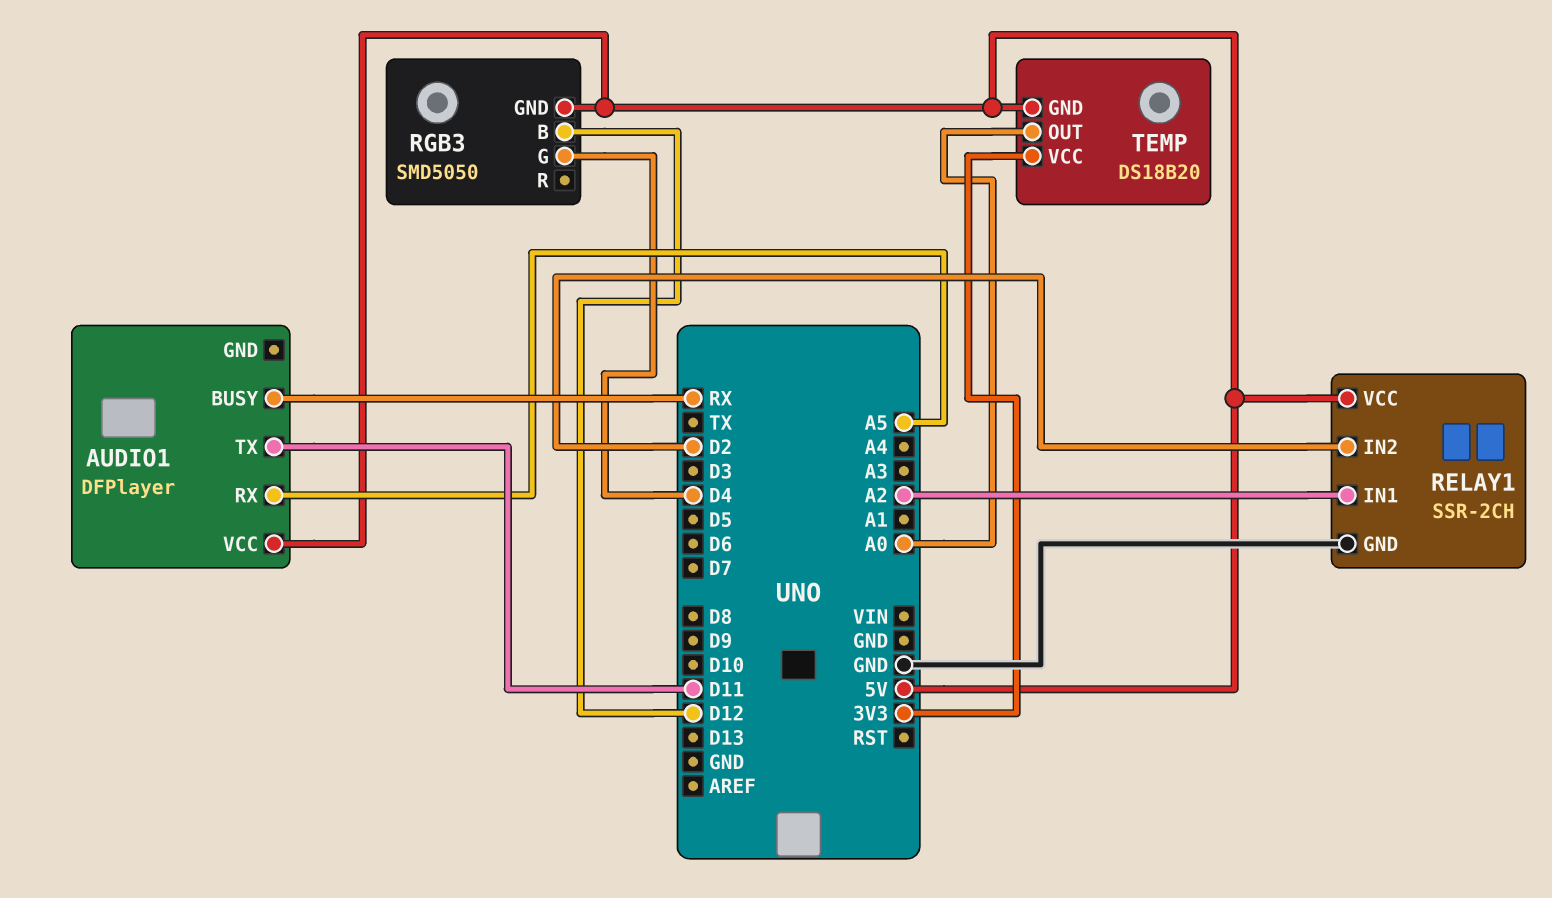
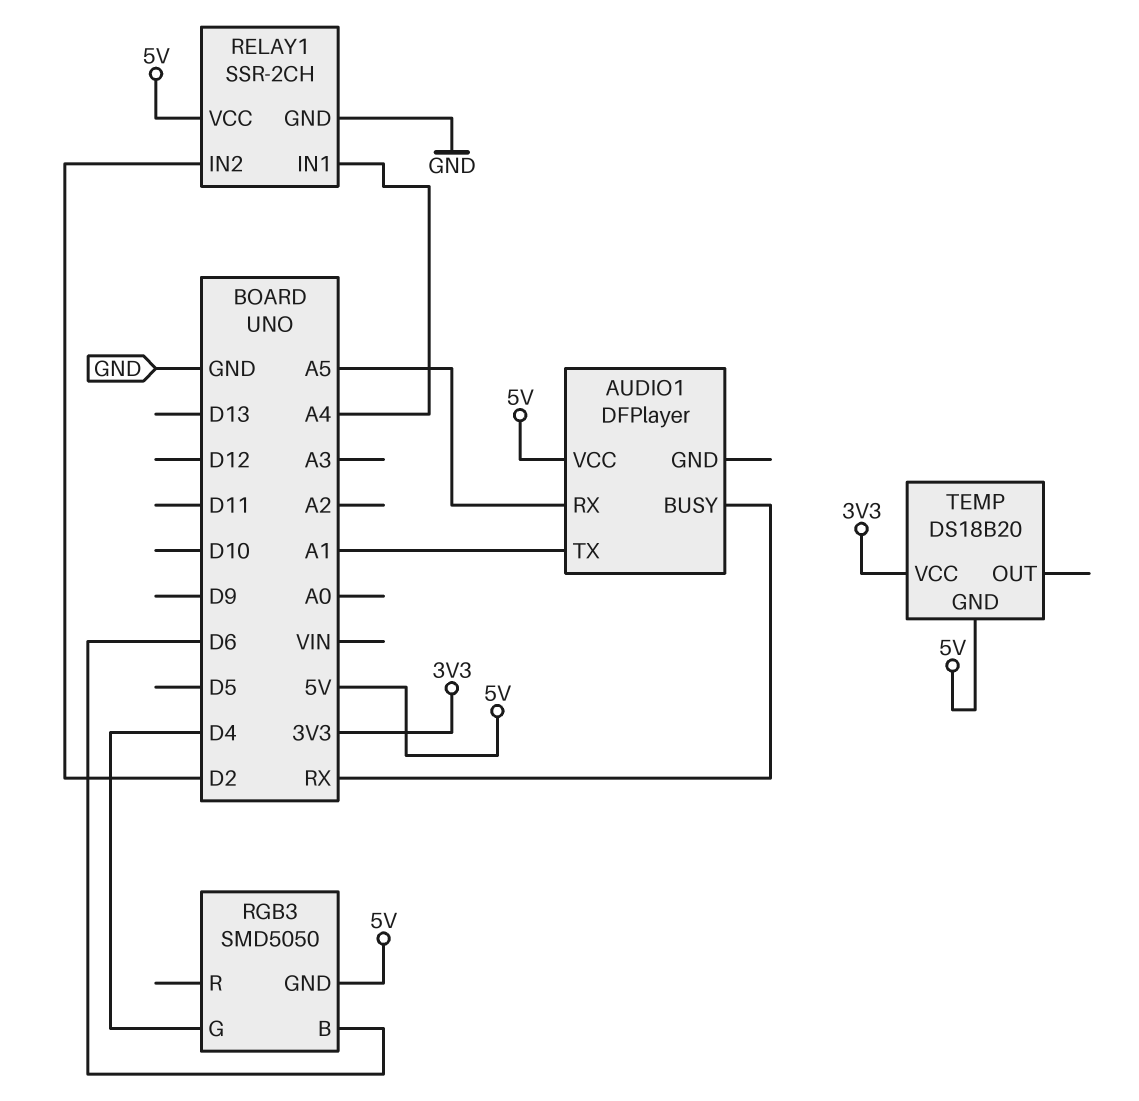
AUDIO1 pin TX: D11 -> A1
RELAY1 pin IN1: A2 -> A4
RGB3 pin B: D12 -> D6
TEMP pin OUT: A0 -> none

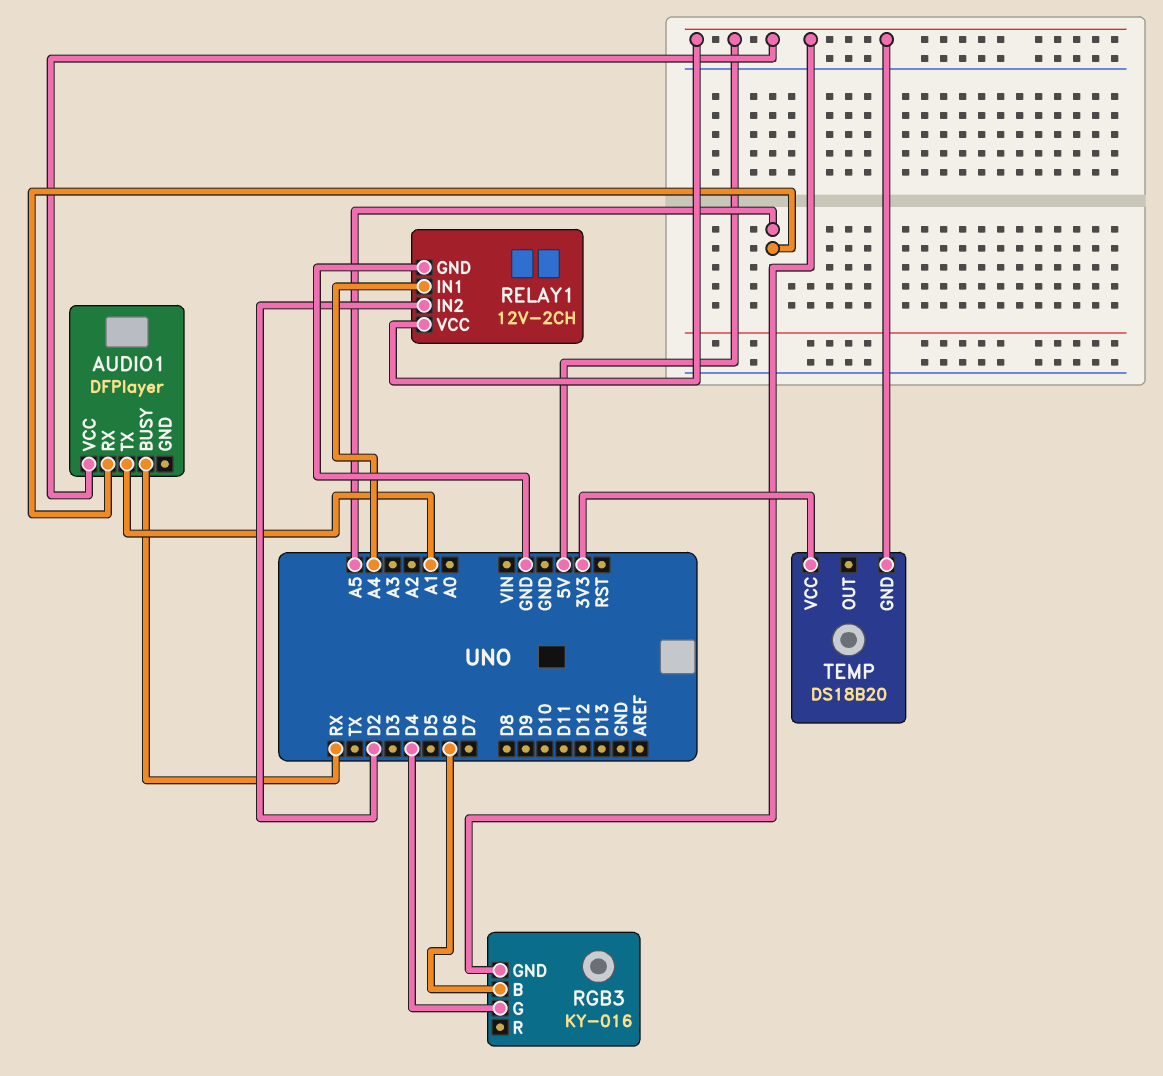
RELAY1: SSR-2CH -> 12V-2CH
RGB3: SMD5050 -> KY-016

